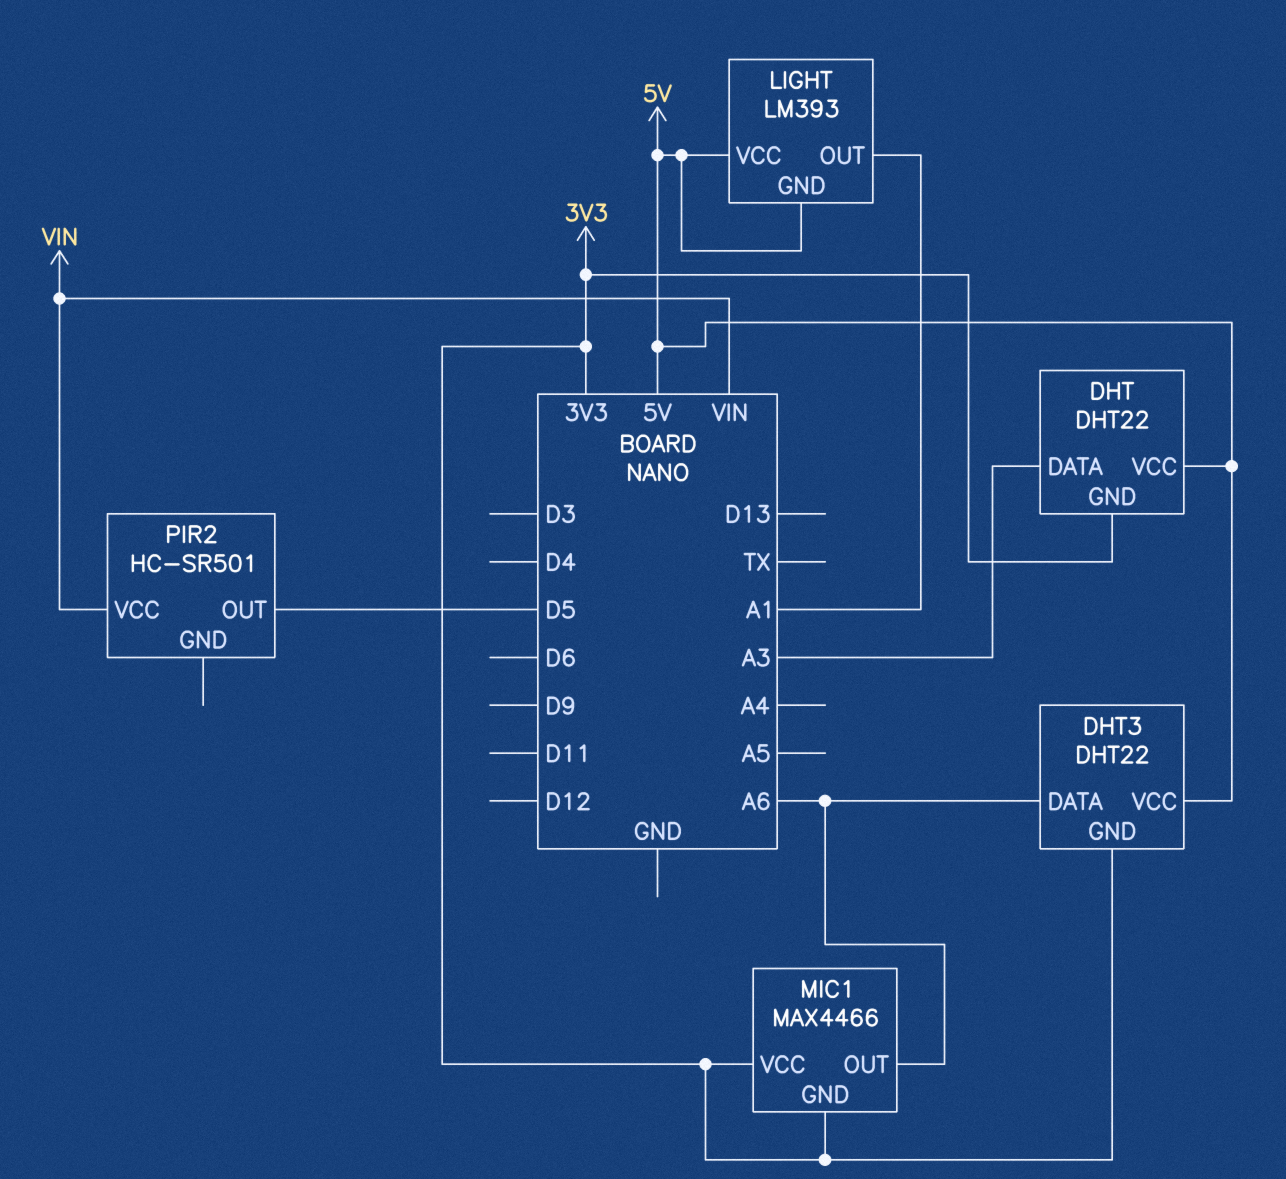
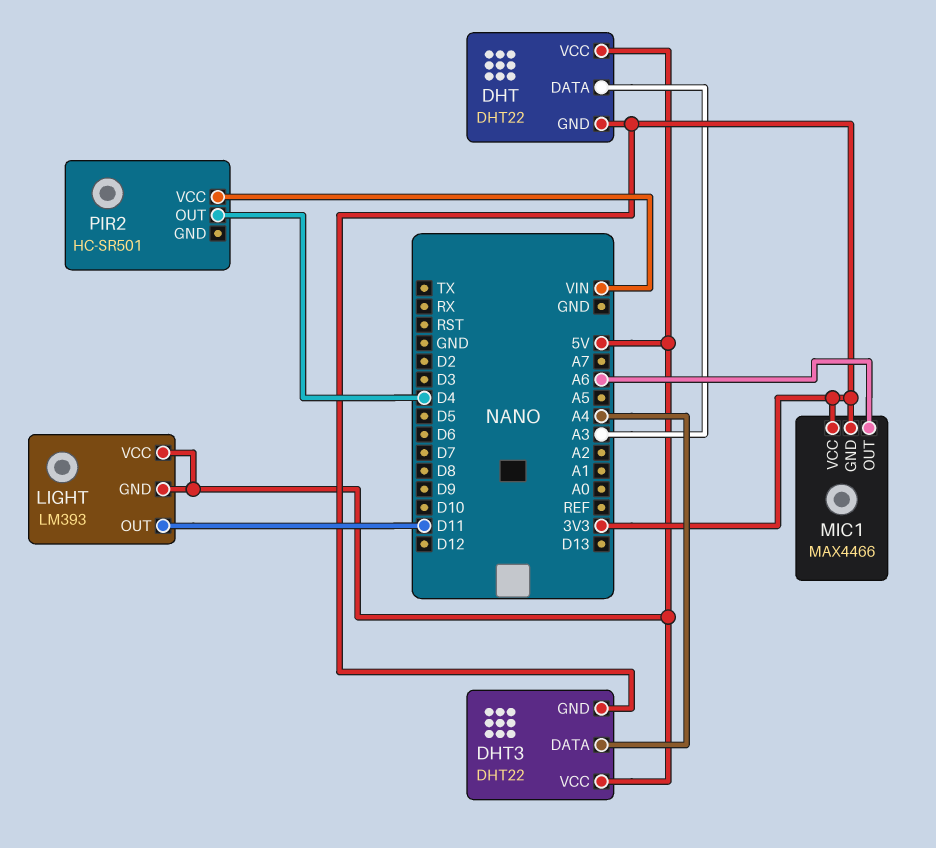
DHT3 pin DATA: A6 -> A4
LIGHT pin OUT: A1 -> D11
PIR2 pin OUT: D5 -> D4

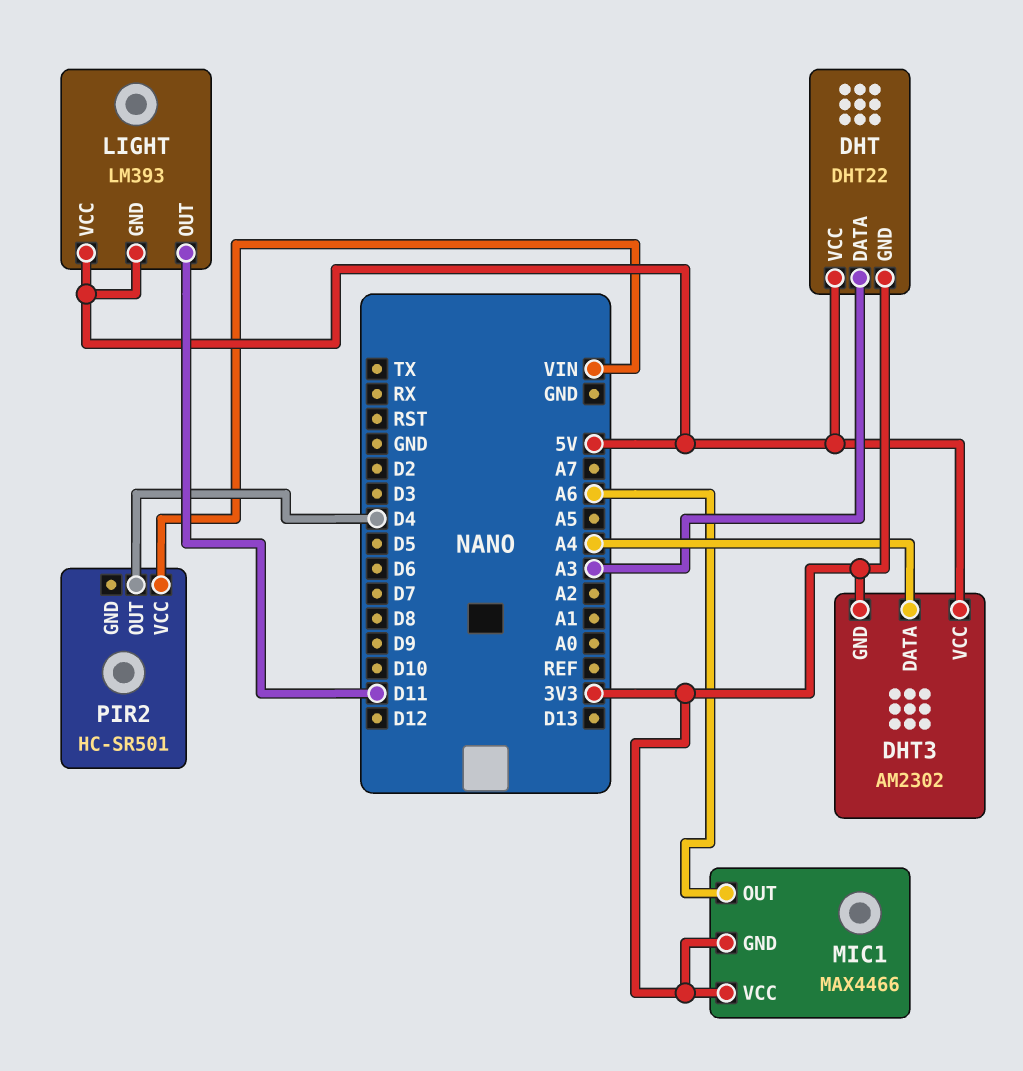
DHT3: DHT22 -> AM2302

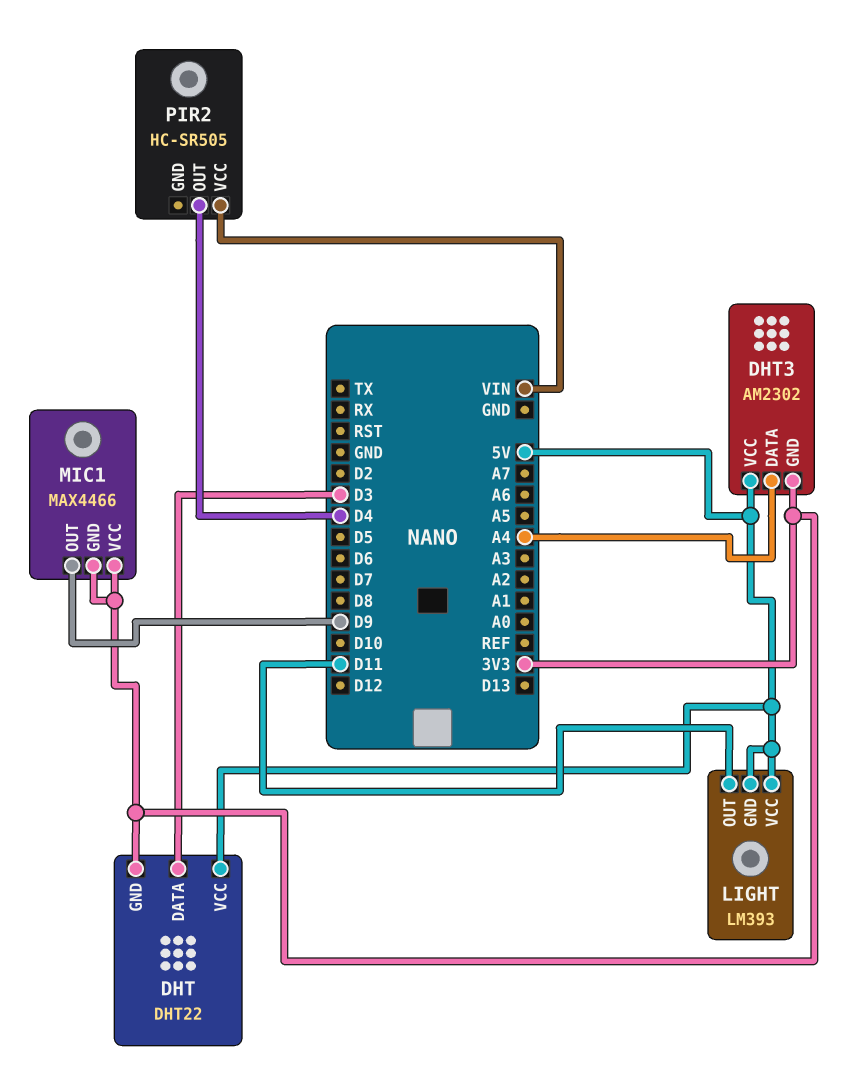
DHT pin DATA: A3 -> D3
MIC1 pin OUT: A6 -> D9
PIR2: HC-SR501 -> HC-SR505

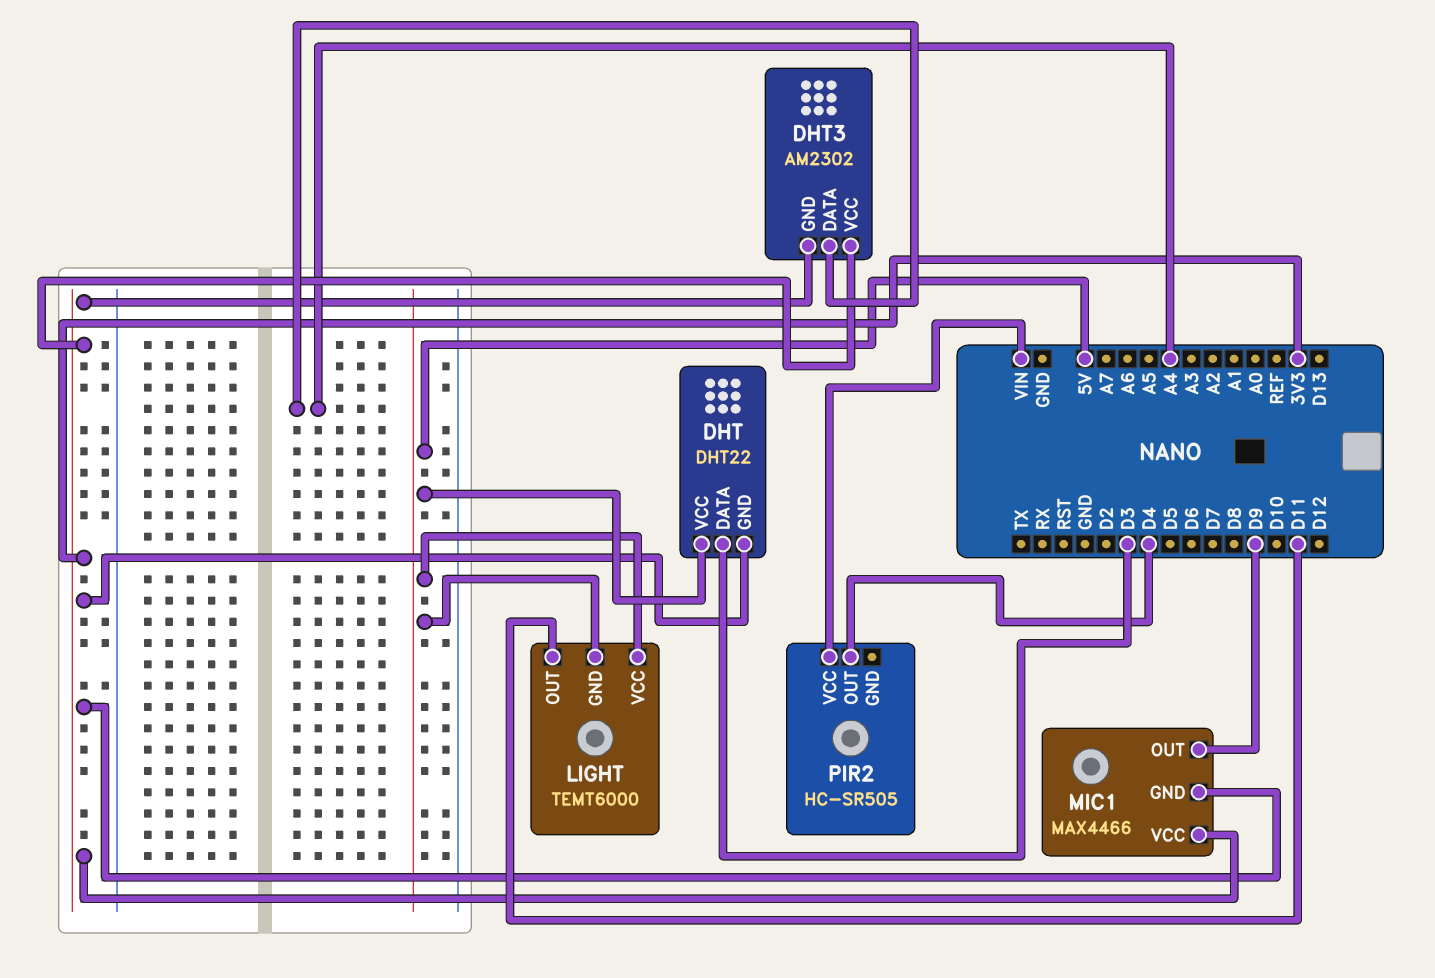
DHT3 pin VCC: 5V -> 3V3
LIGHT: LM393 -> TEMT6000

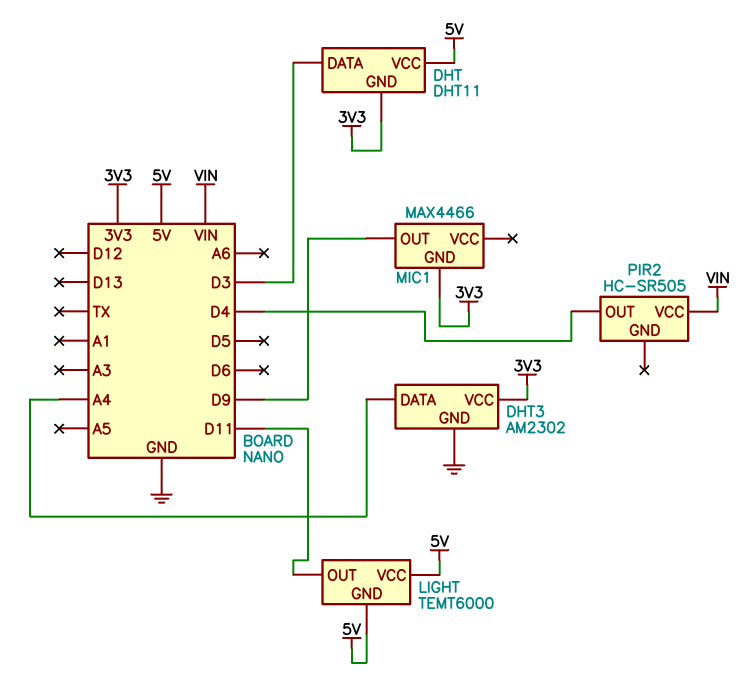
DHT: DHT22 -> DHT11
DHT3 pin GND: 3V3 -> GND
MIC1 pin VCC: 3V3 -> none

